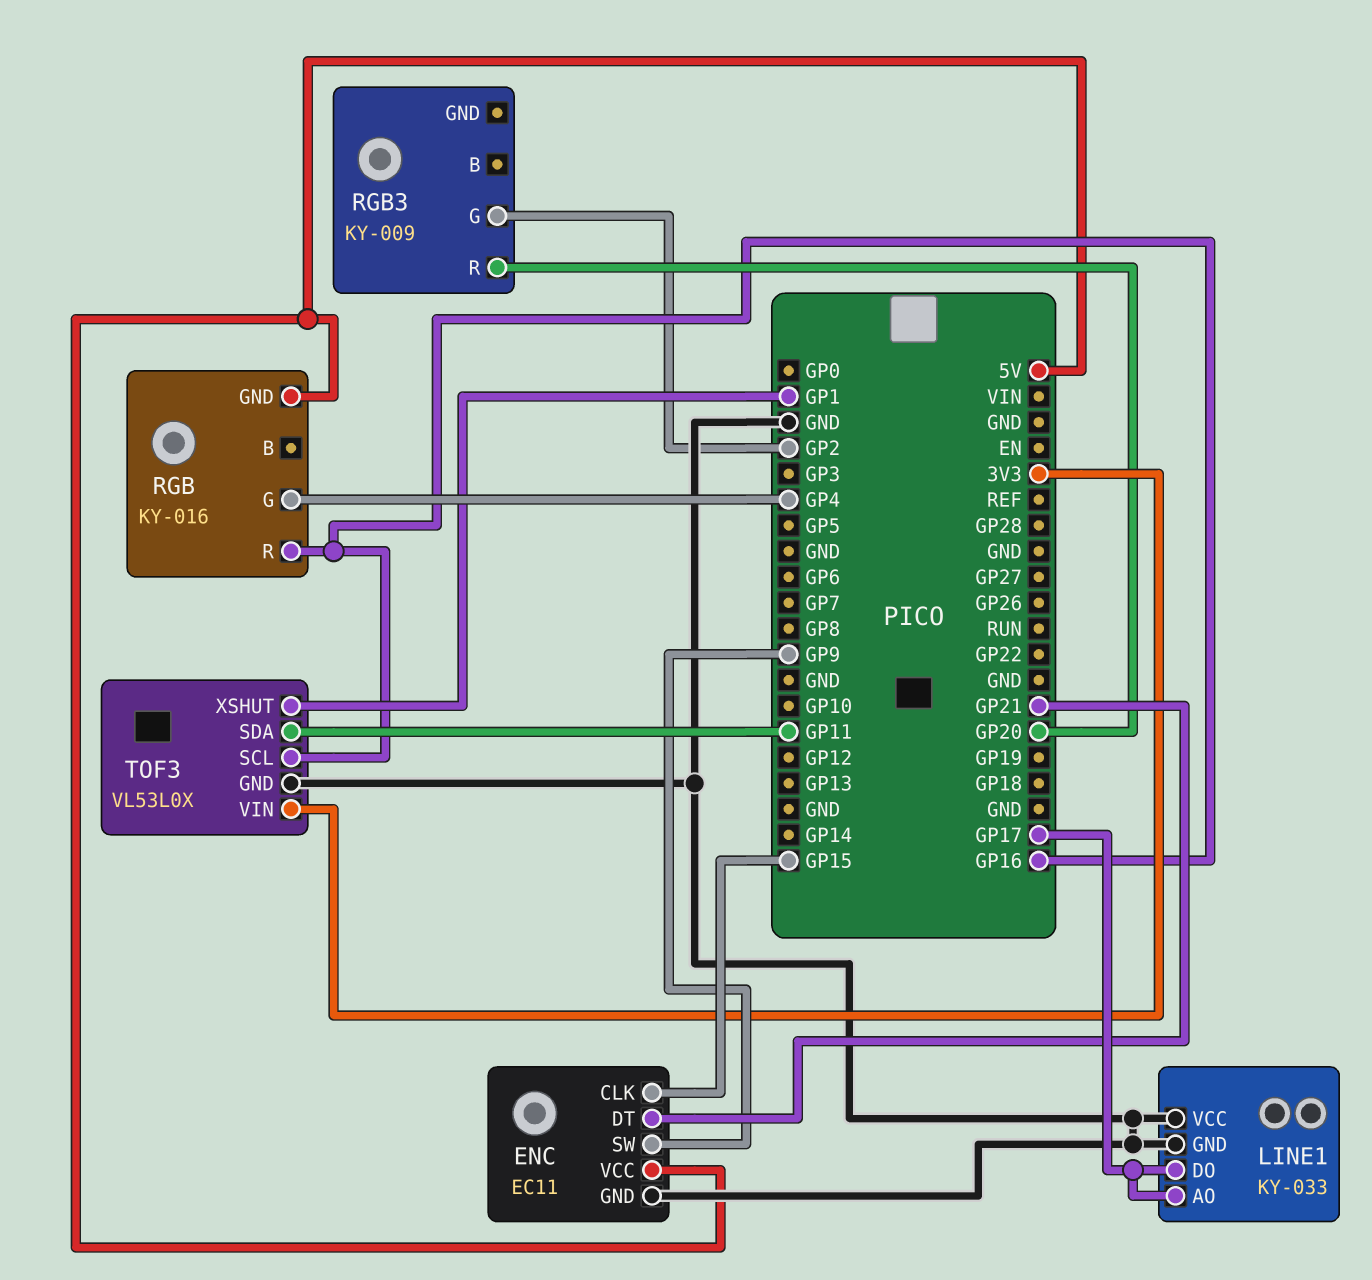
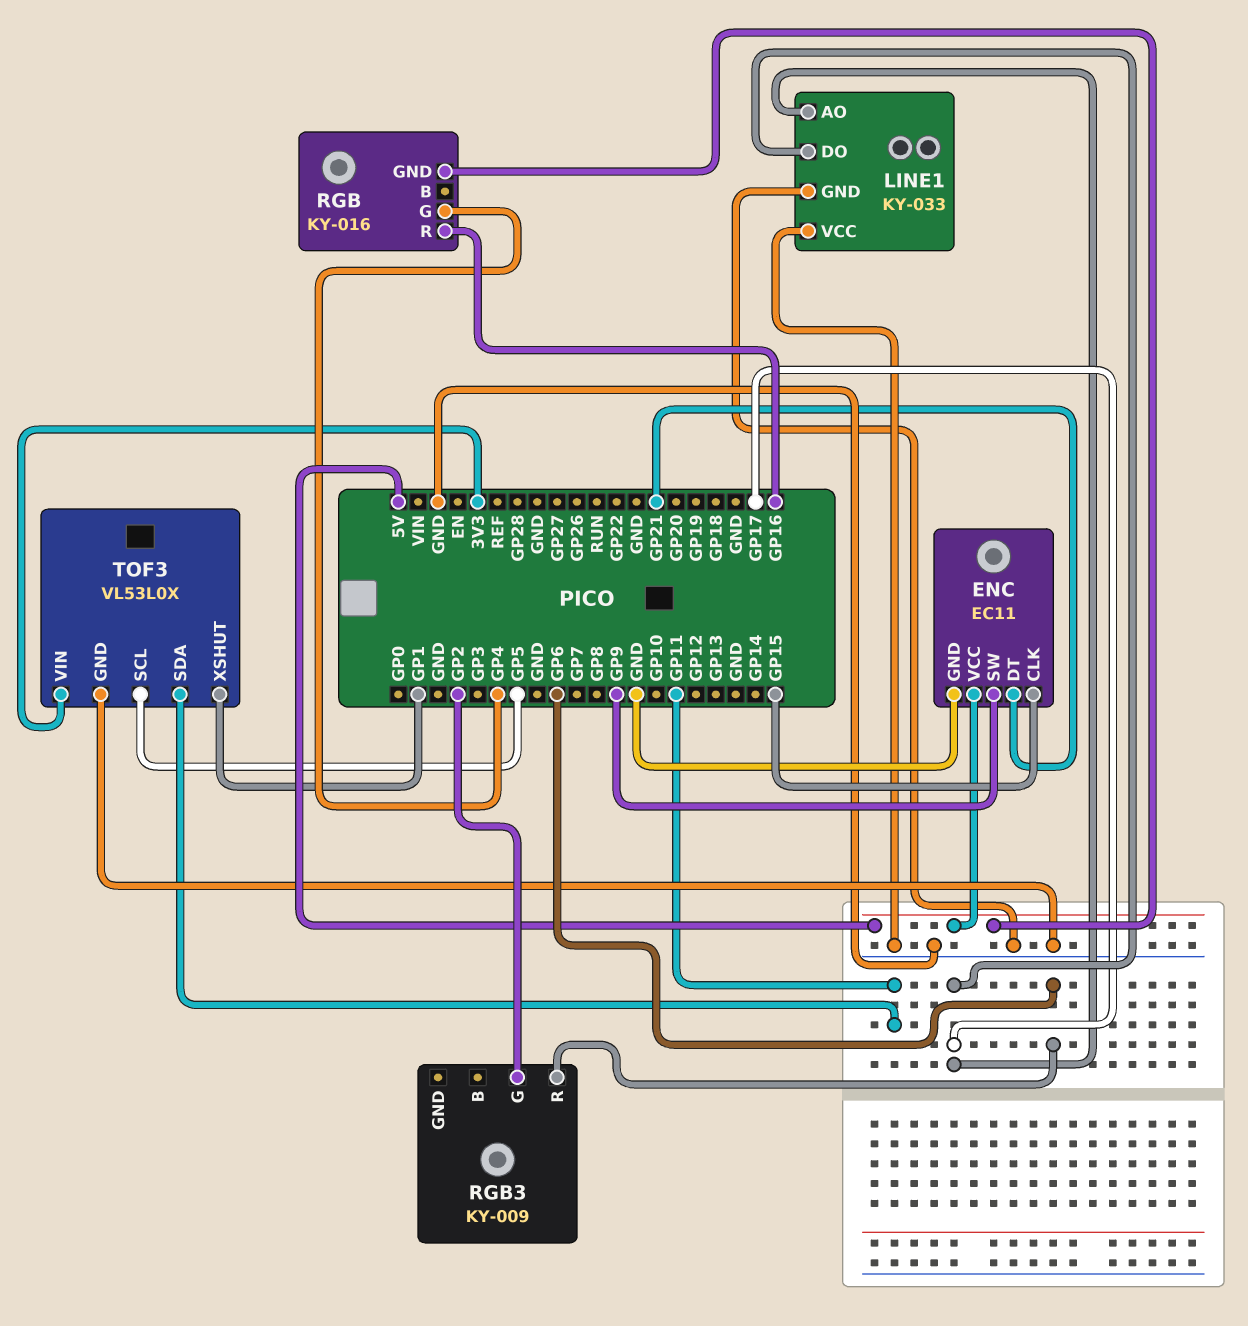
RGB3 pin R: GP20 -> GP6
TOF3 pin SCL: GP16 -> GP5

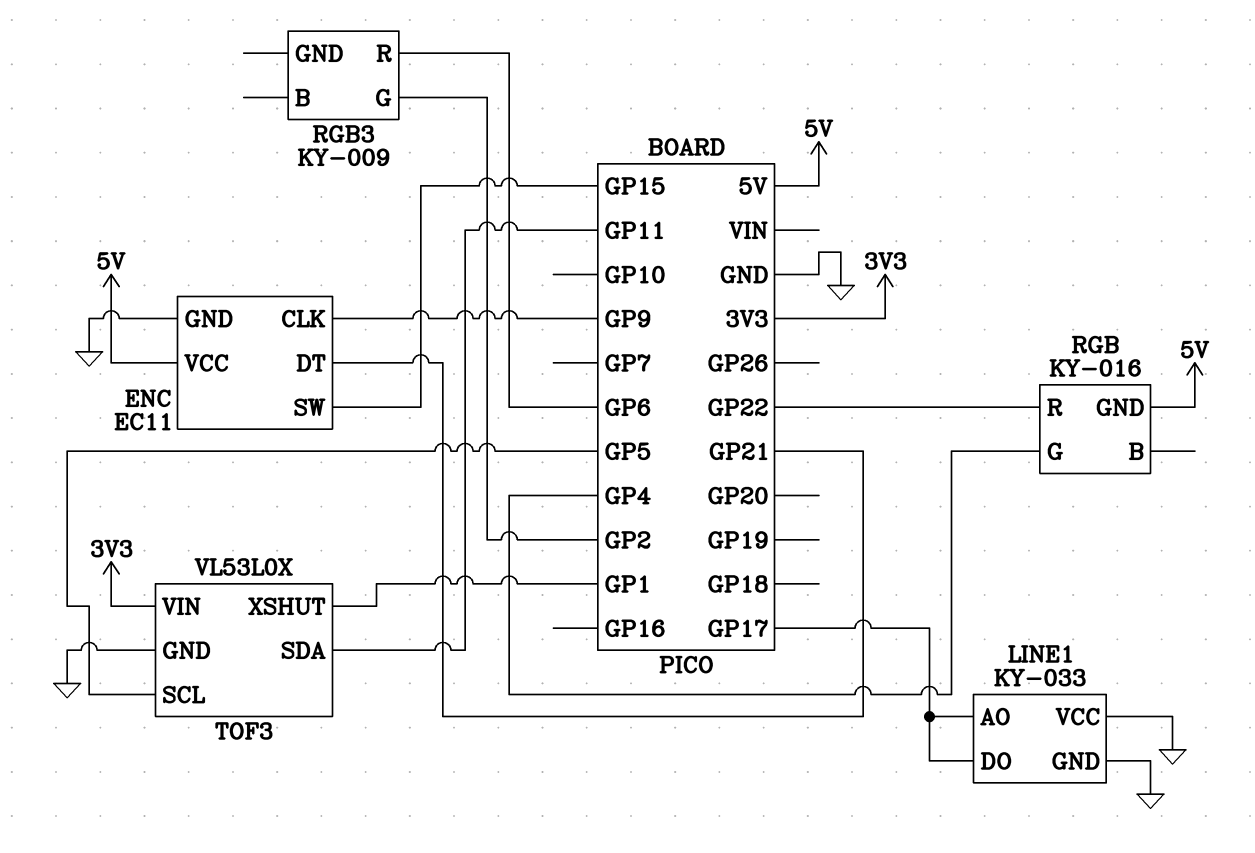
ENC pin CLK: GP15 -> GP9
ENC pin SW: GP9 -> GP15
RGB pin R: GP16 -> GP22

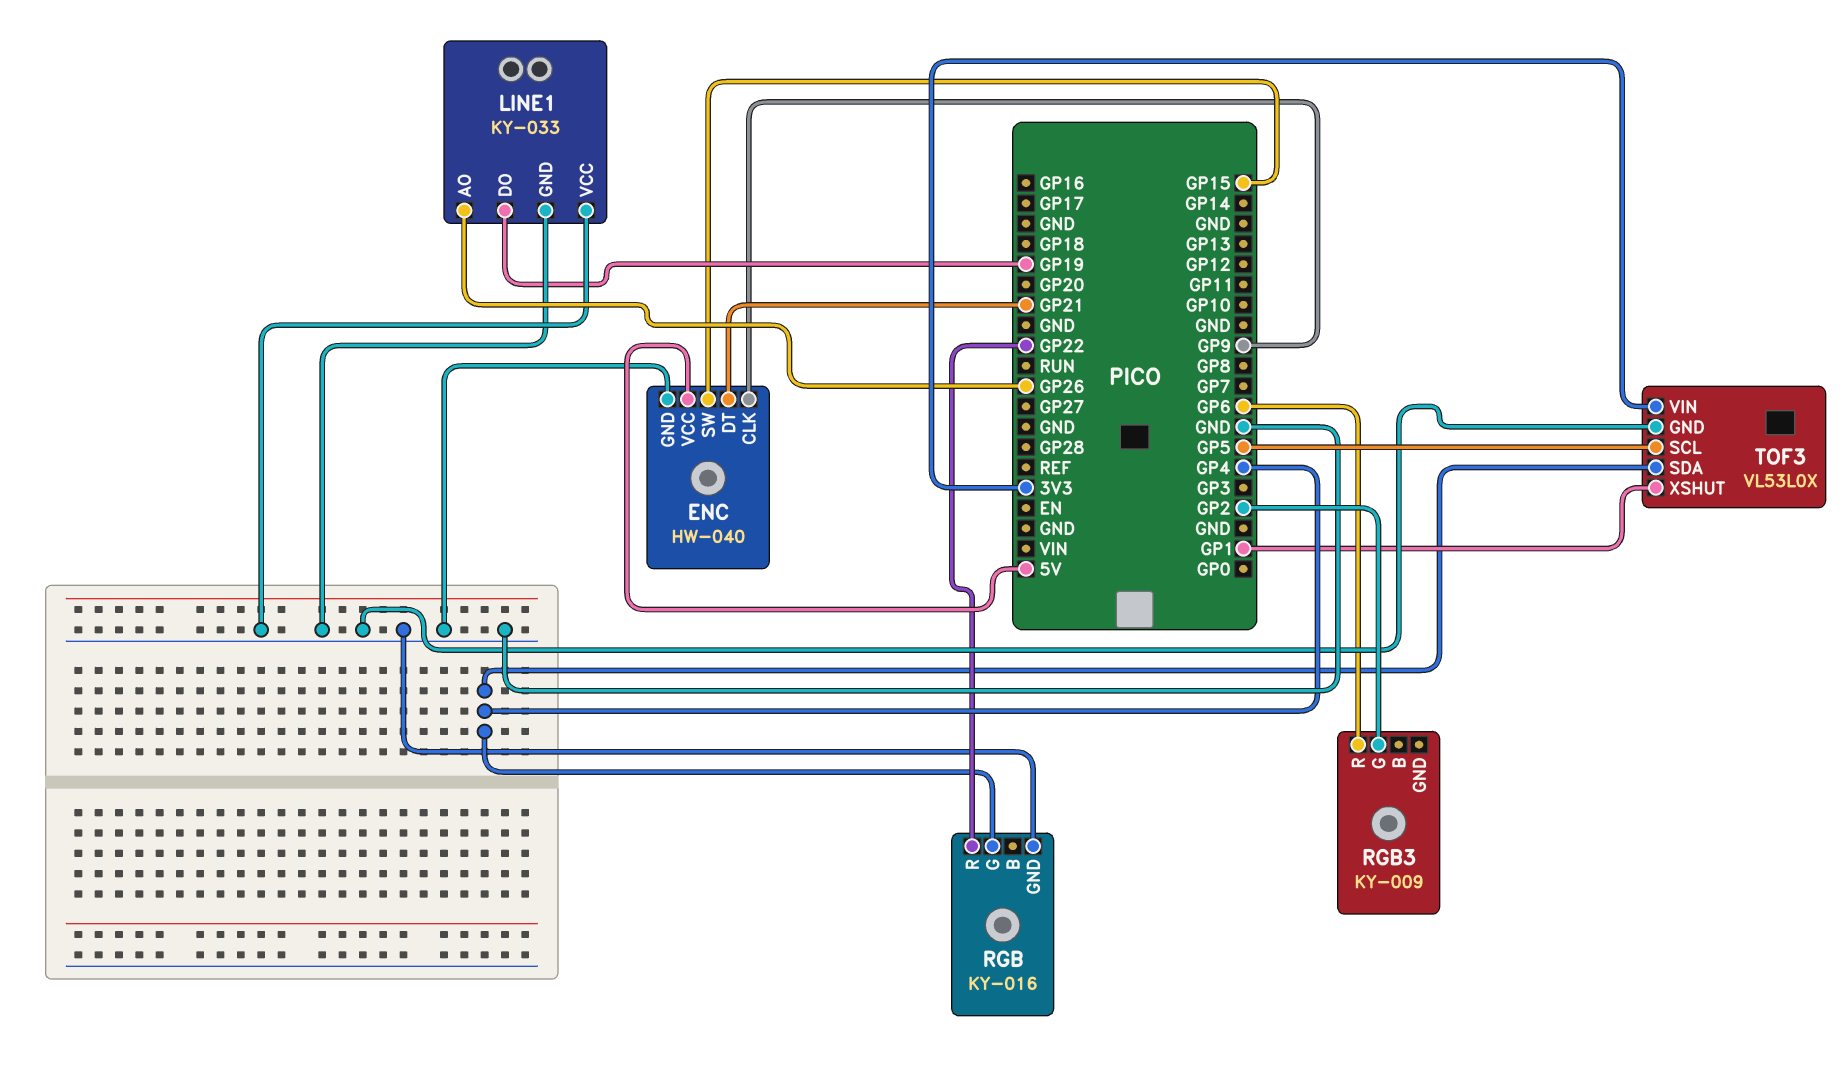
ENC: EC11 -> HW-040
LINE1 pin AO: GP17 -> GP26
LINE1 pin DO: GP17 -> GP19
RGB pin GND: 5V -> GND
TOF3 pin SDA: GP11 -> GP4

